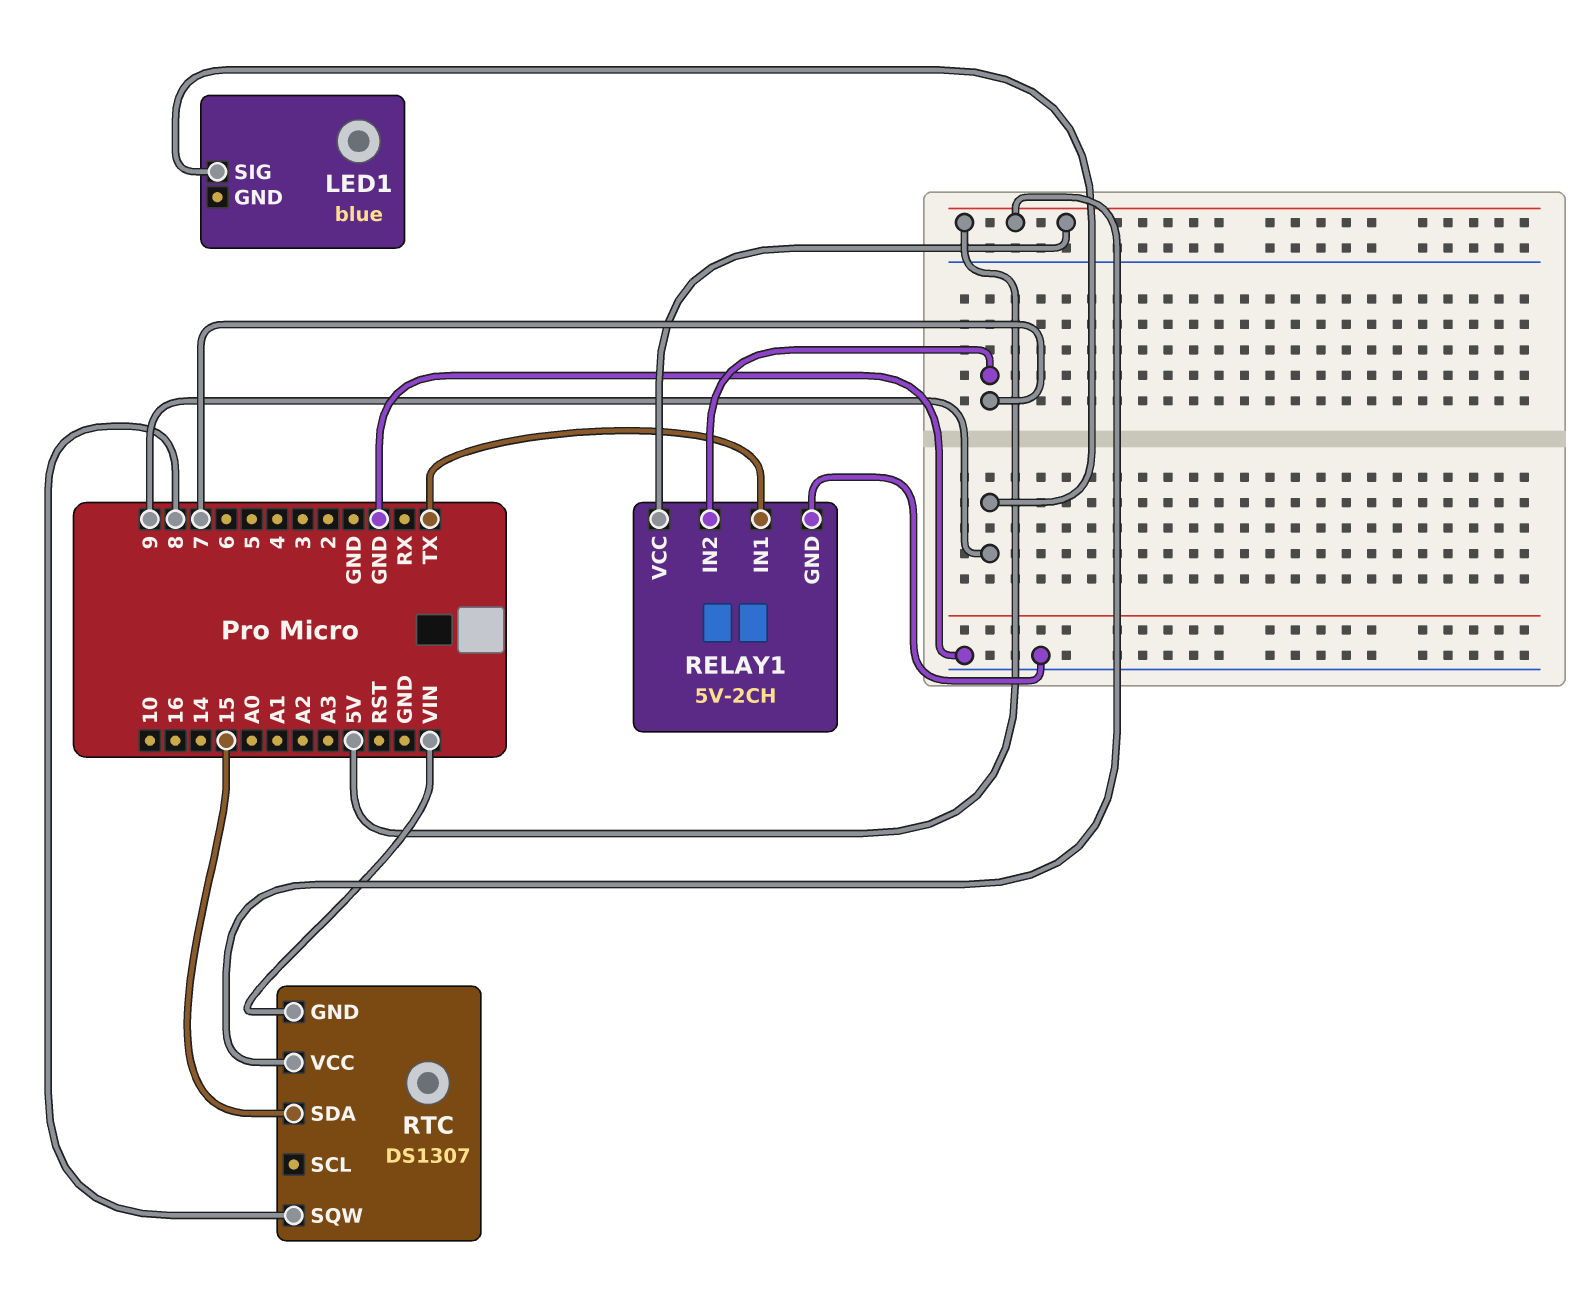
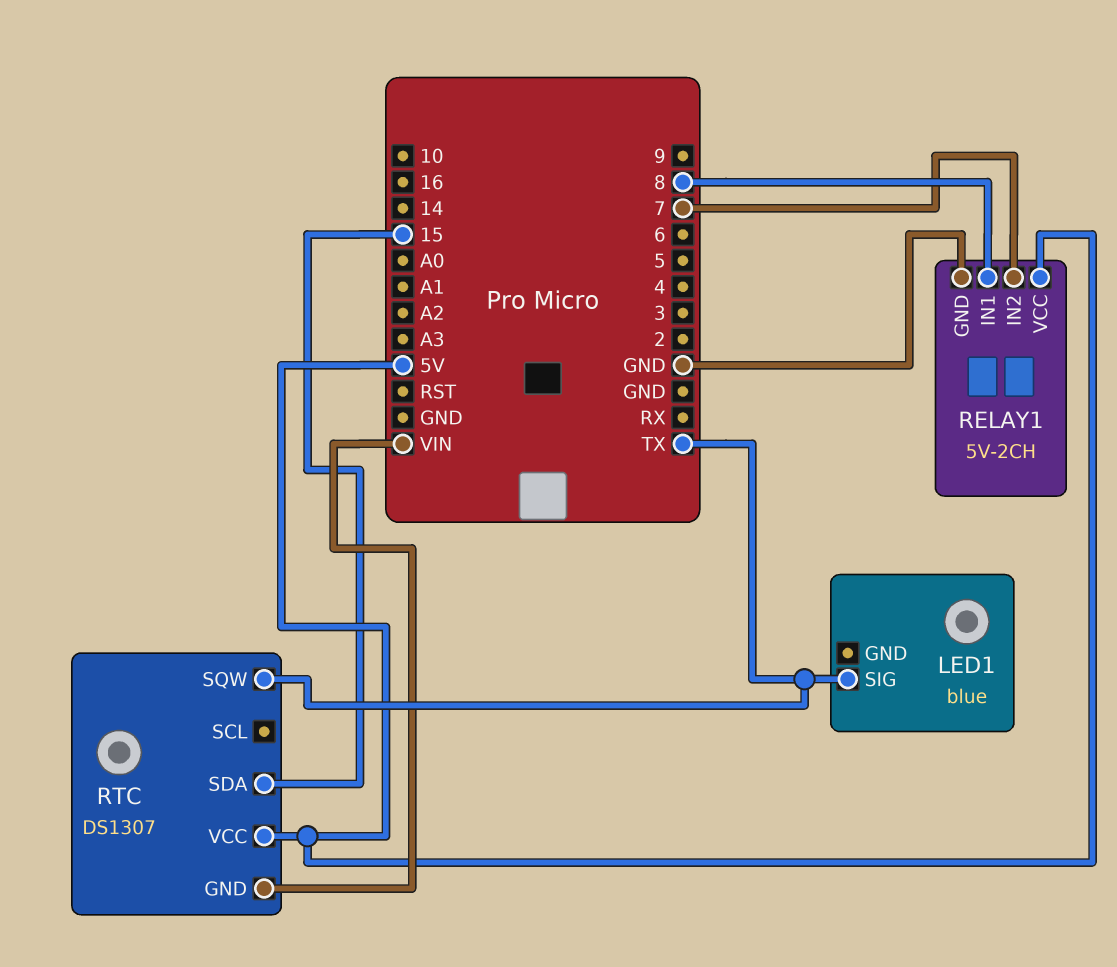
LED1 pin SIG: 9 -> TX
RELAY1 pin IN1: TX -> 8
RTC pin SQW: 8 -> TX

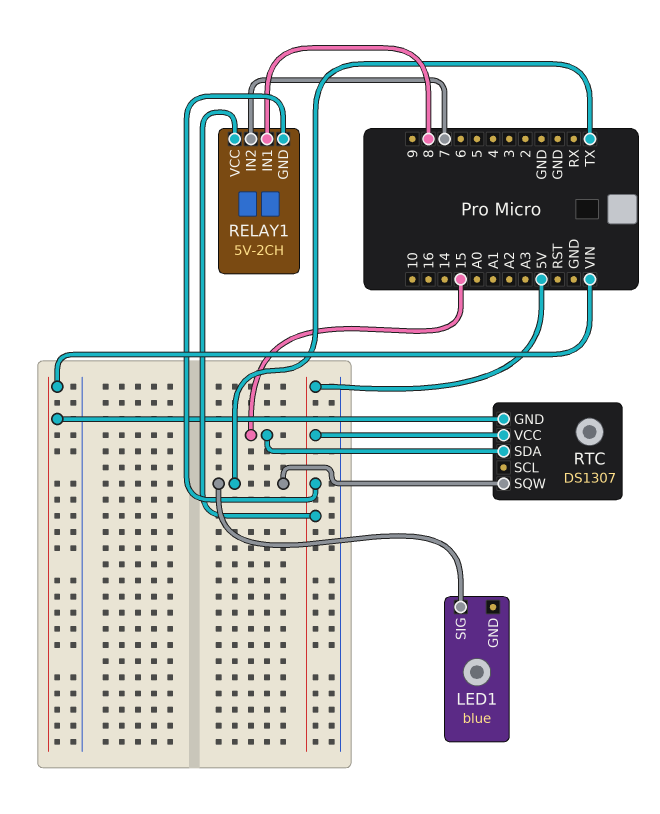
RELAY1 pin GND: GND -> 5V

